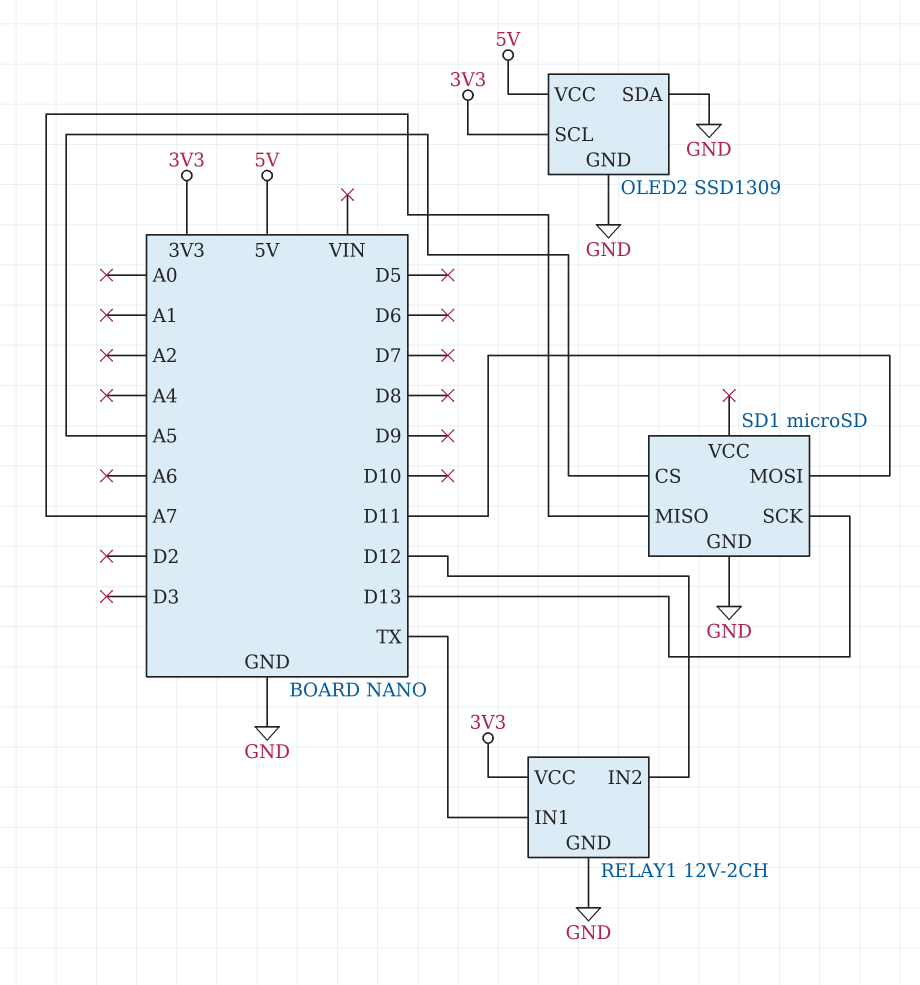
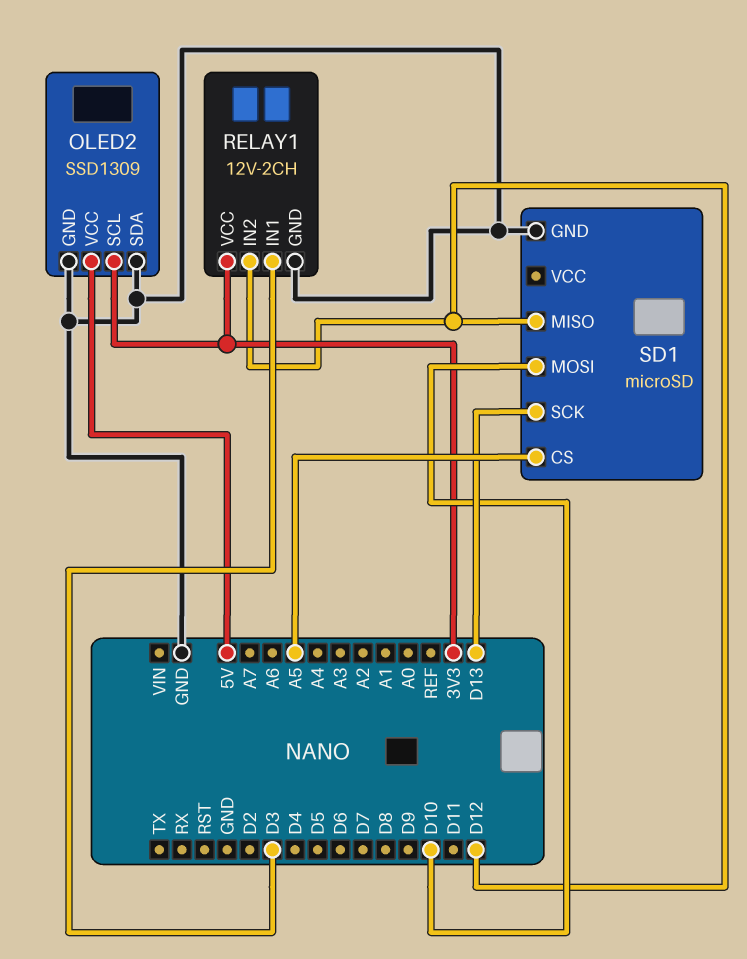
RELAY1 pin IN1: TX -> D3
SD1 pin MISO: A7 -> D12
SD1 pin MOSI: D11 -> D10

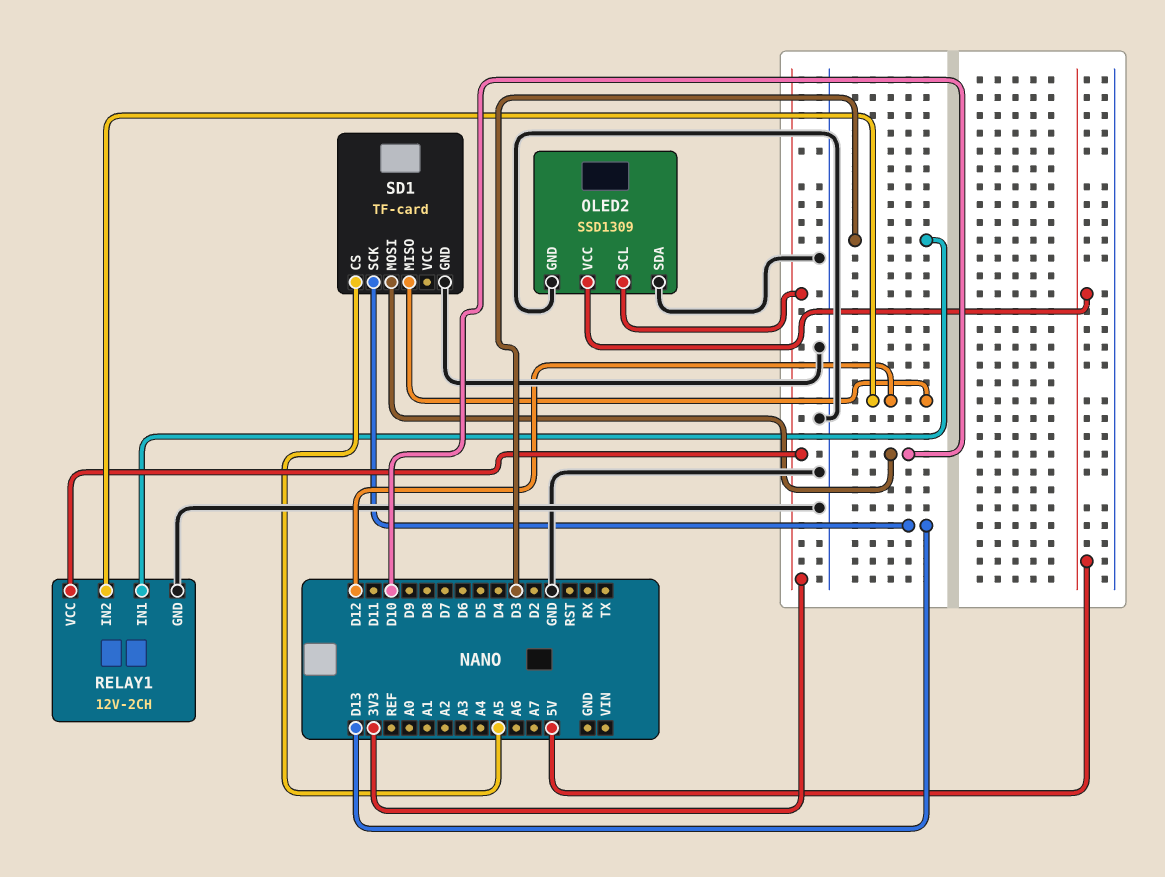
SD1: microSD -> TF-card

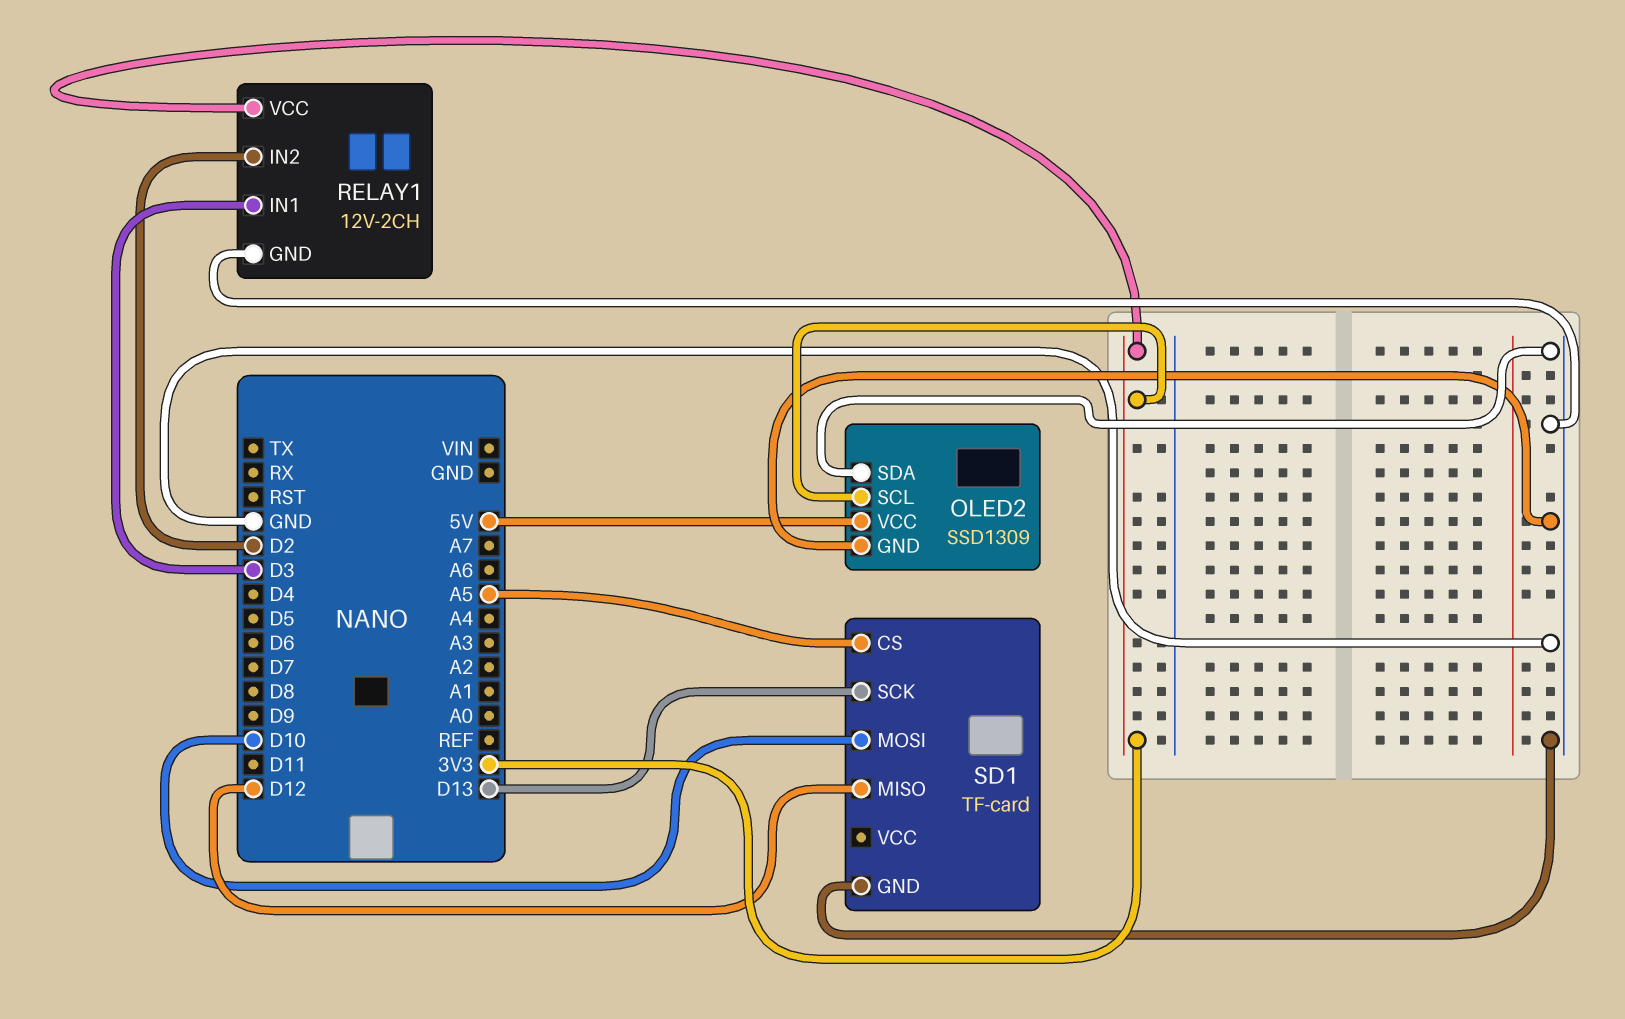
RELAY1 pin IN2: D12 -> D2

